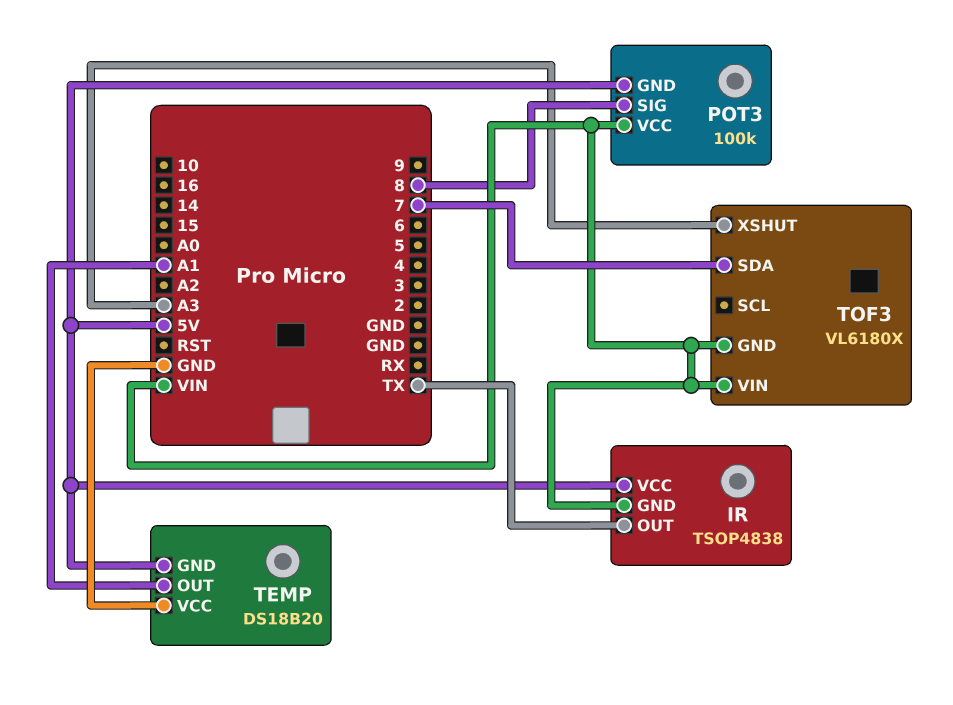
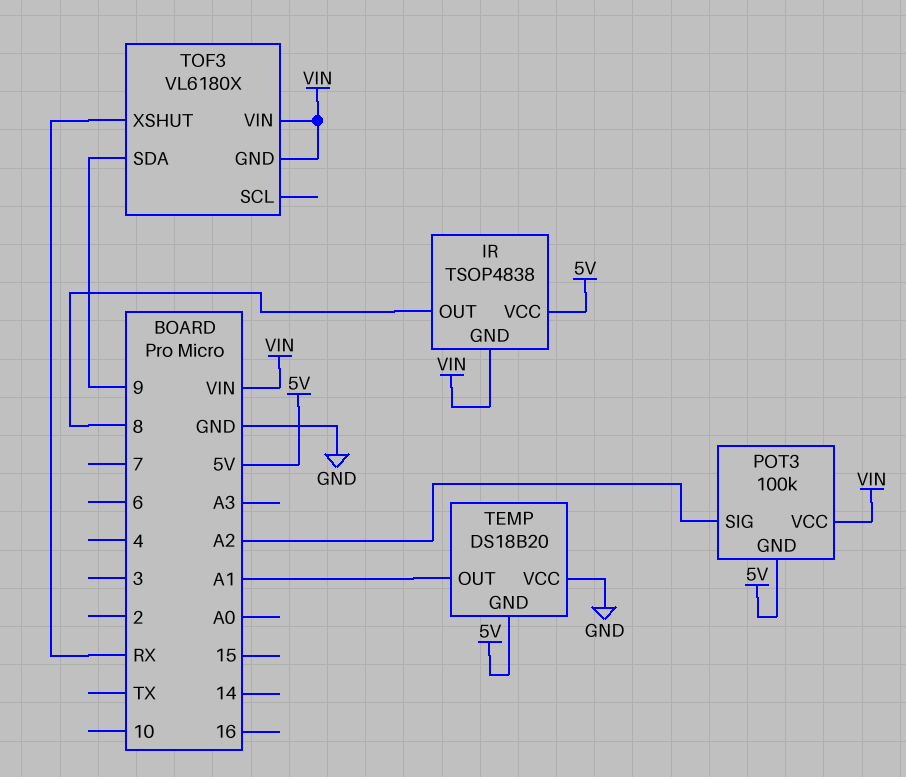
IR pin OUT: TX -> 8
POT3 pin SIG: 8 -> A2
TOF3 pin SDA: 7 -> 9
TOF3 pin XSHUT: A3 -> RX

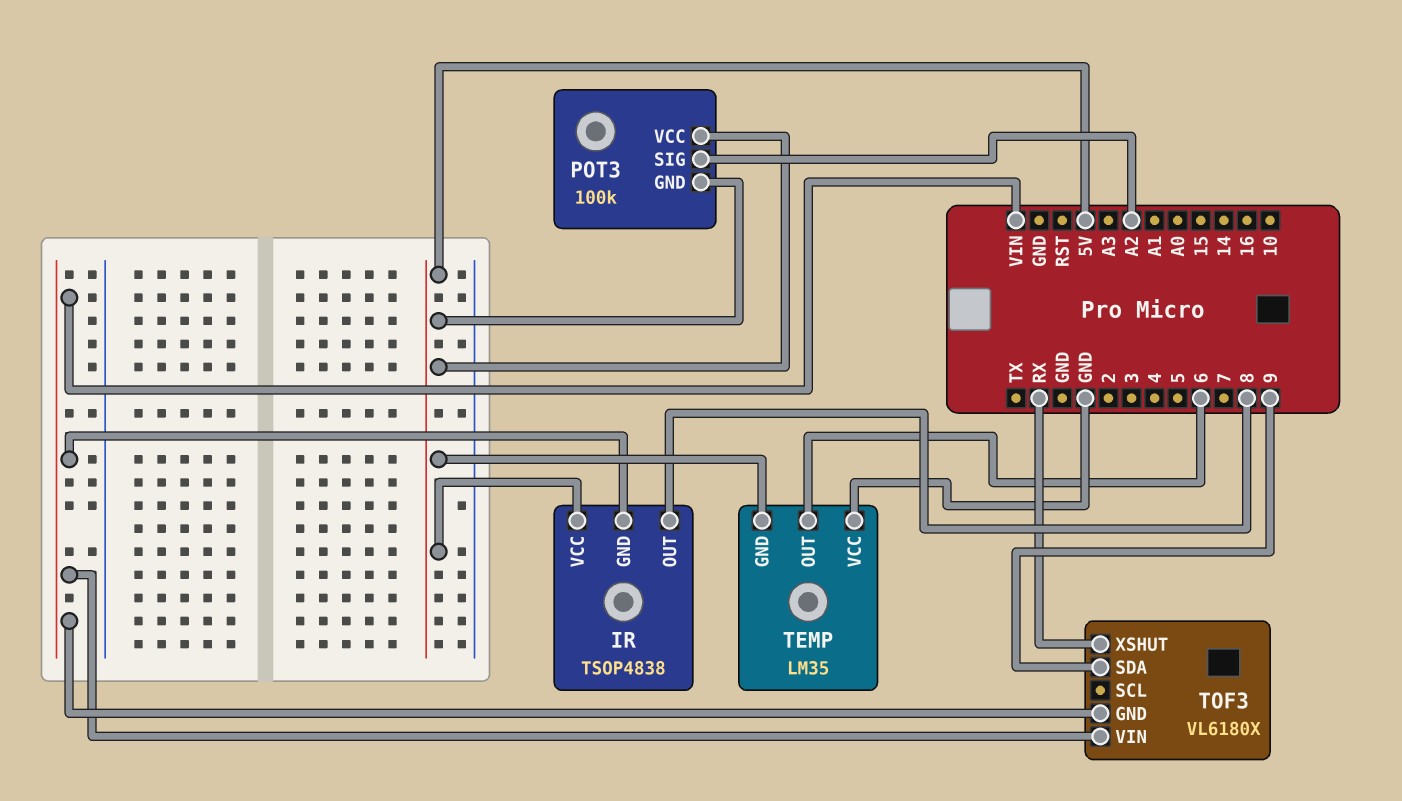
POT3 pin VCC: VIN -> 5V
TEMP: DS18B20 -> LM35
TEMP pin OUT: A1 -> 6

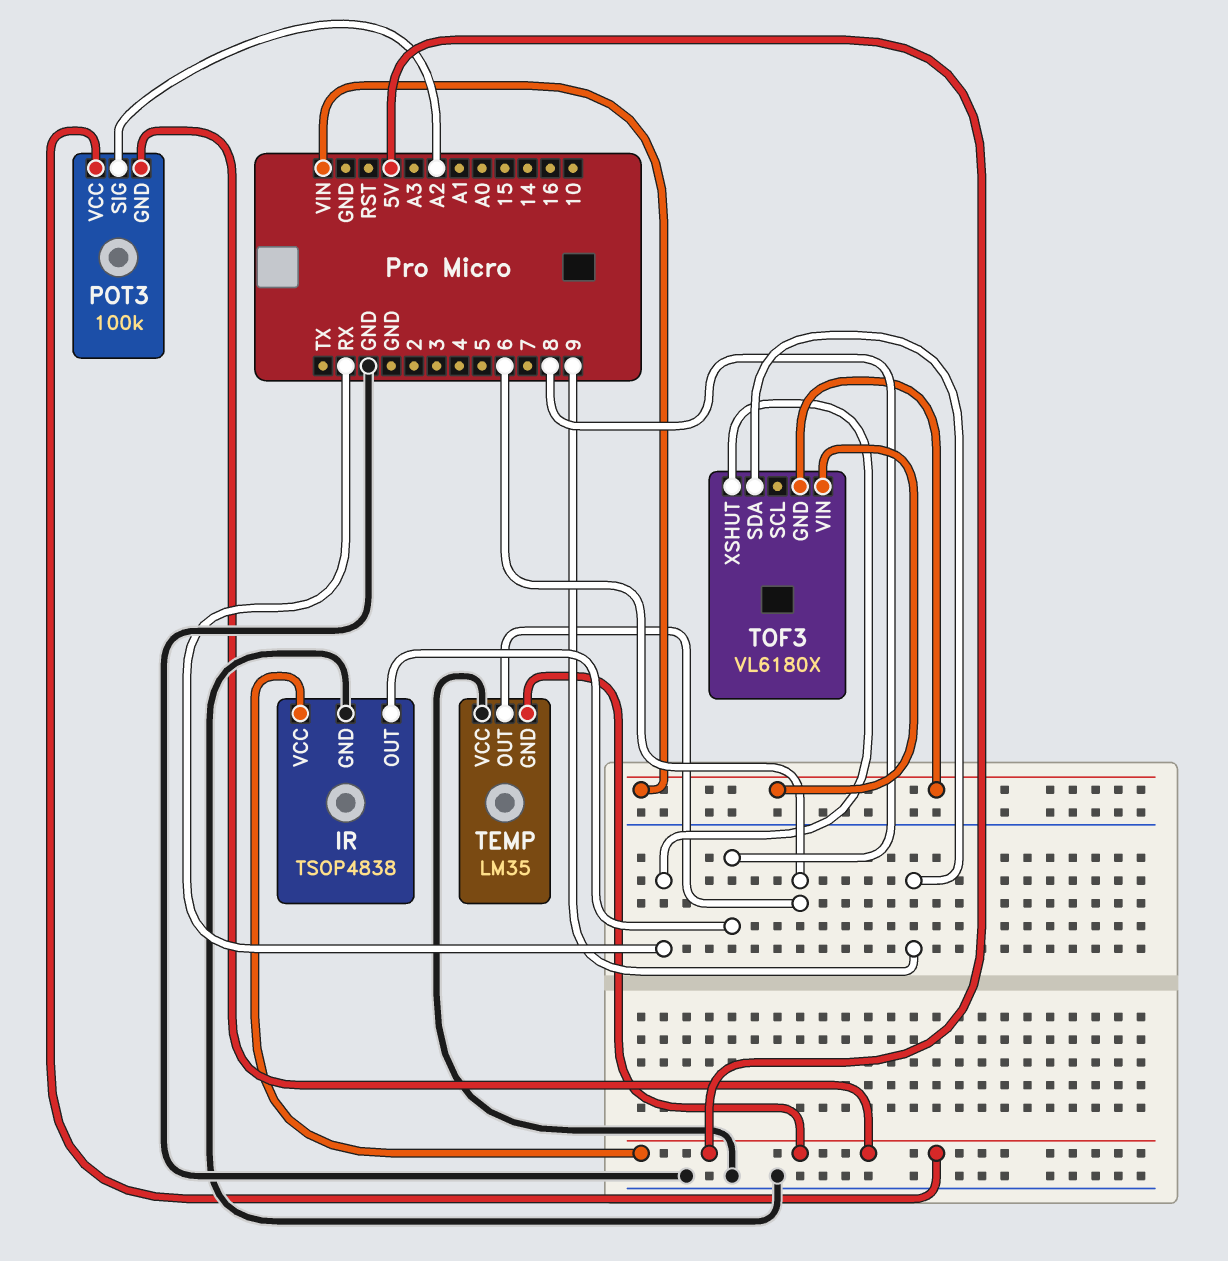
IR pin GND: VIN -> GND

